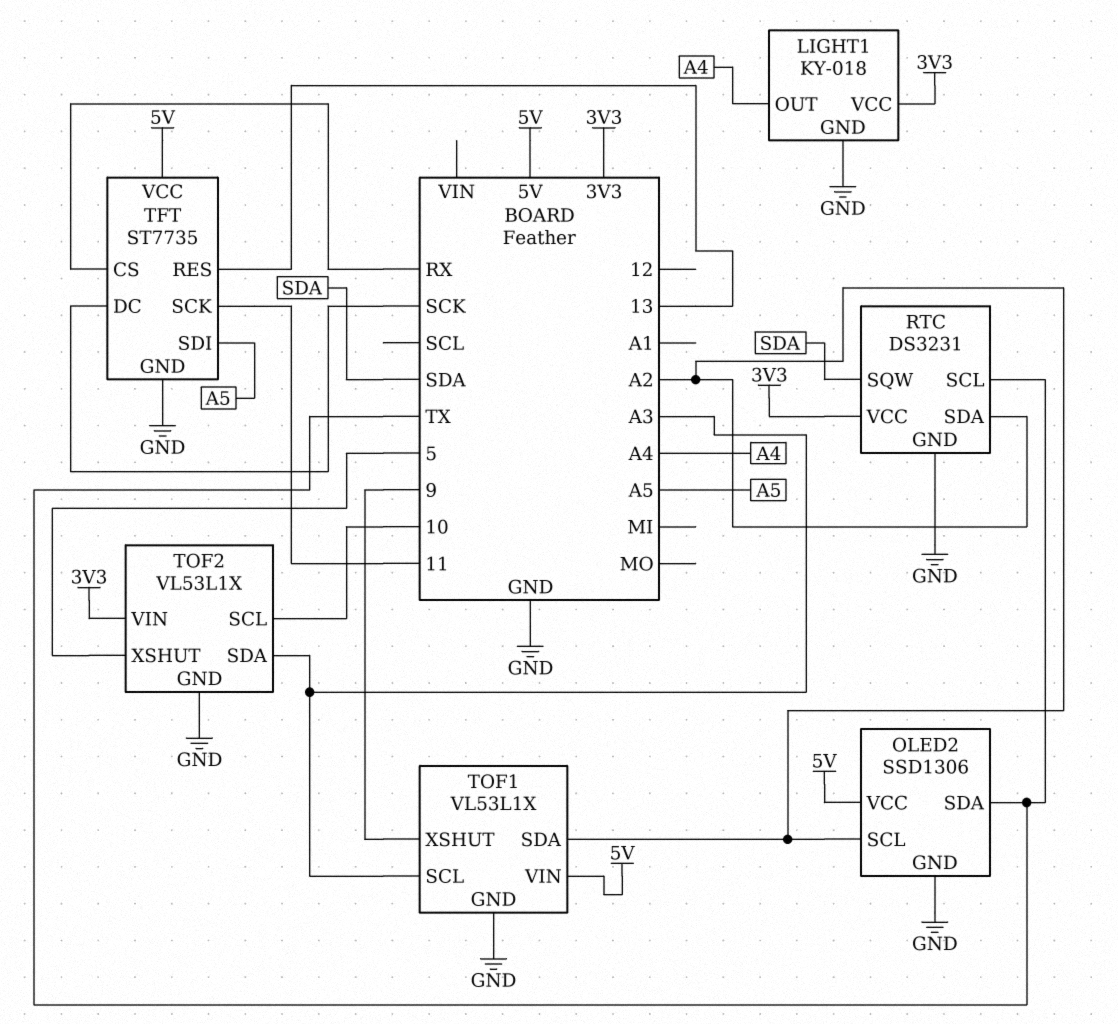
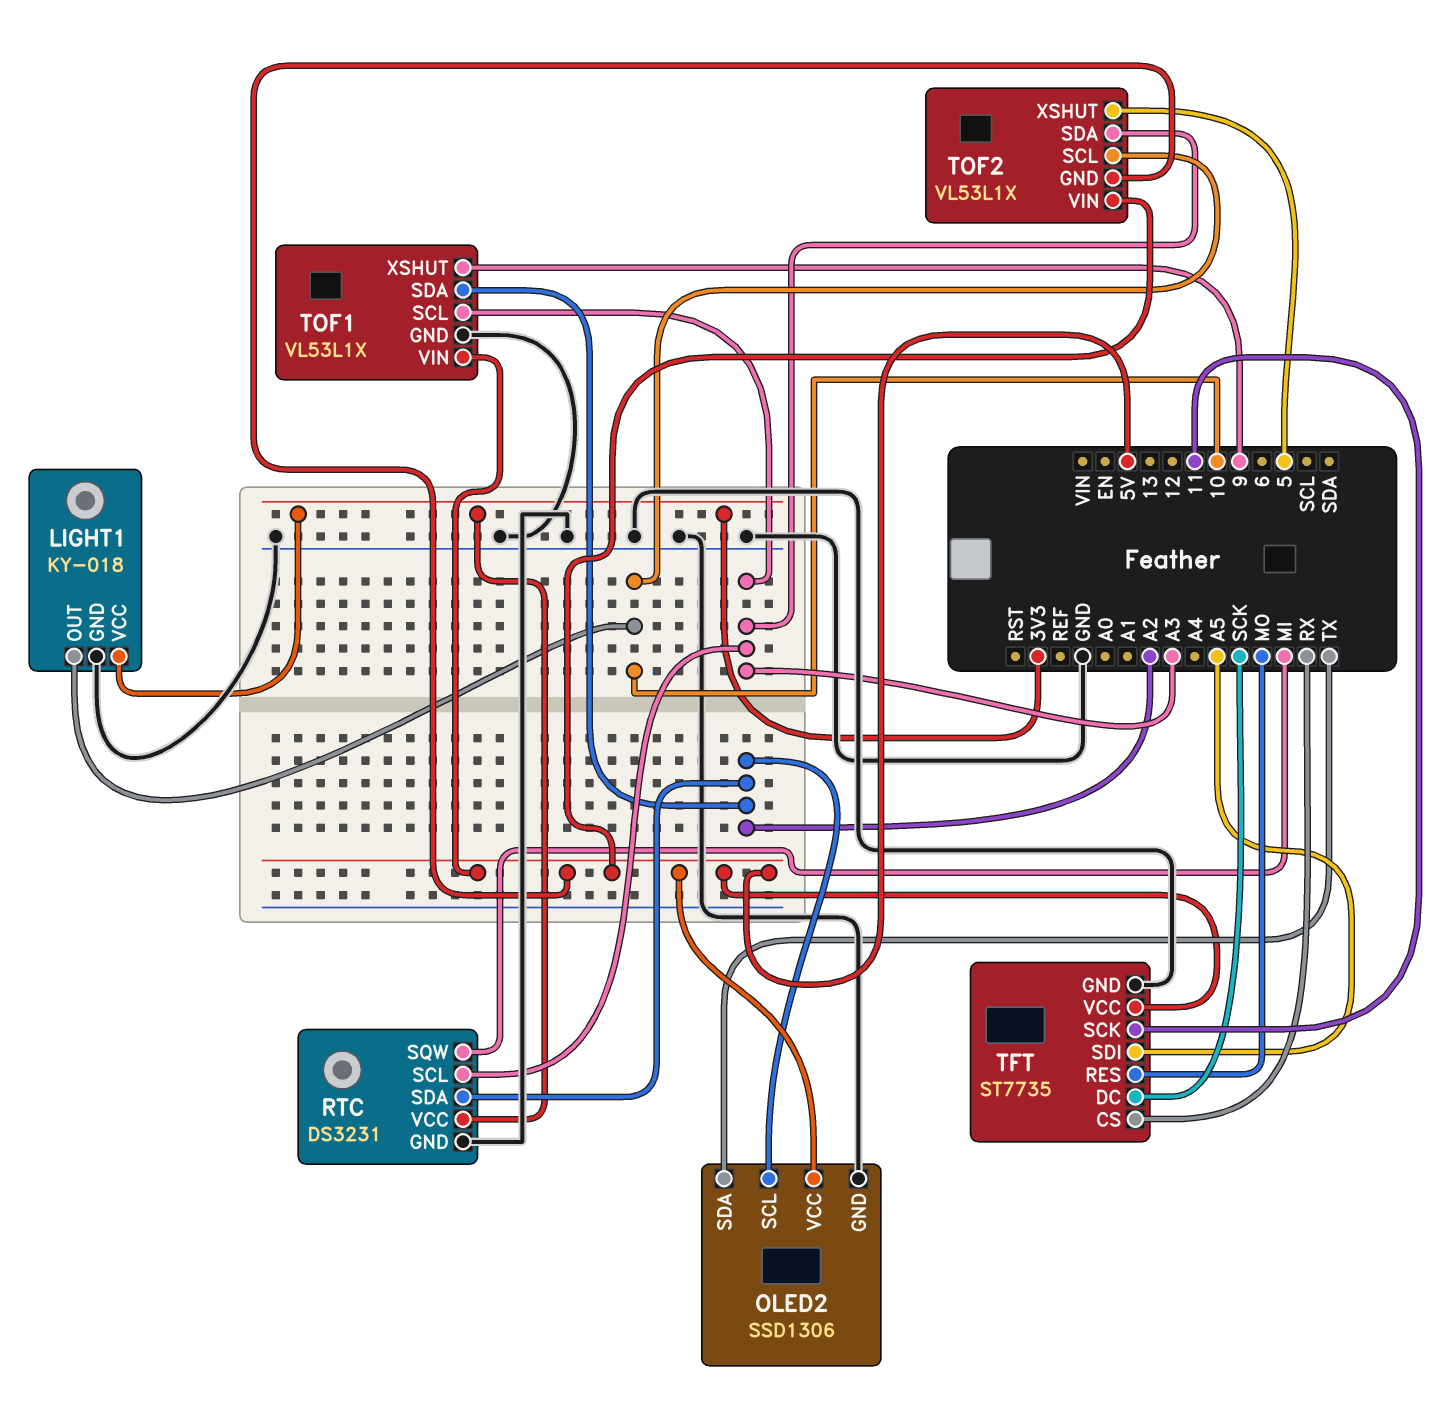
LIGHT1 pin OUT: A4 -> 10
RTC pin SCL: TX -> A3
RTC pin SQW: SDA -> MI
TFT pin RES: 13 -> MO
TOF2 pin GND: GND -> 5V
TOF2 pin VIN: 3V3 -> 5V

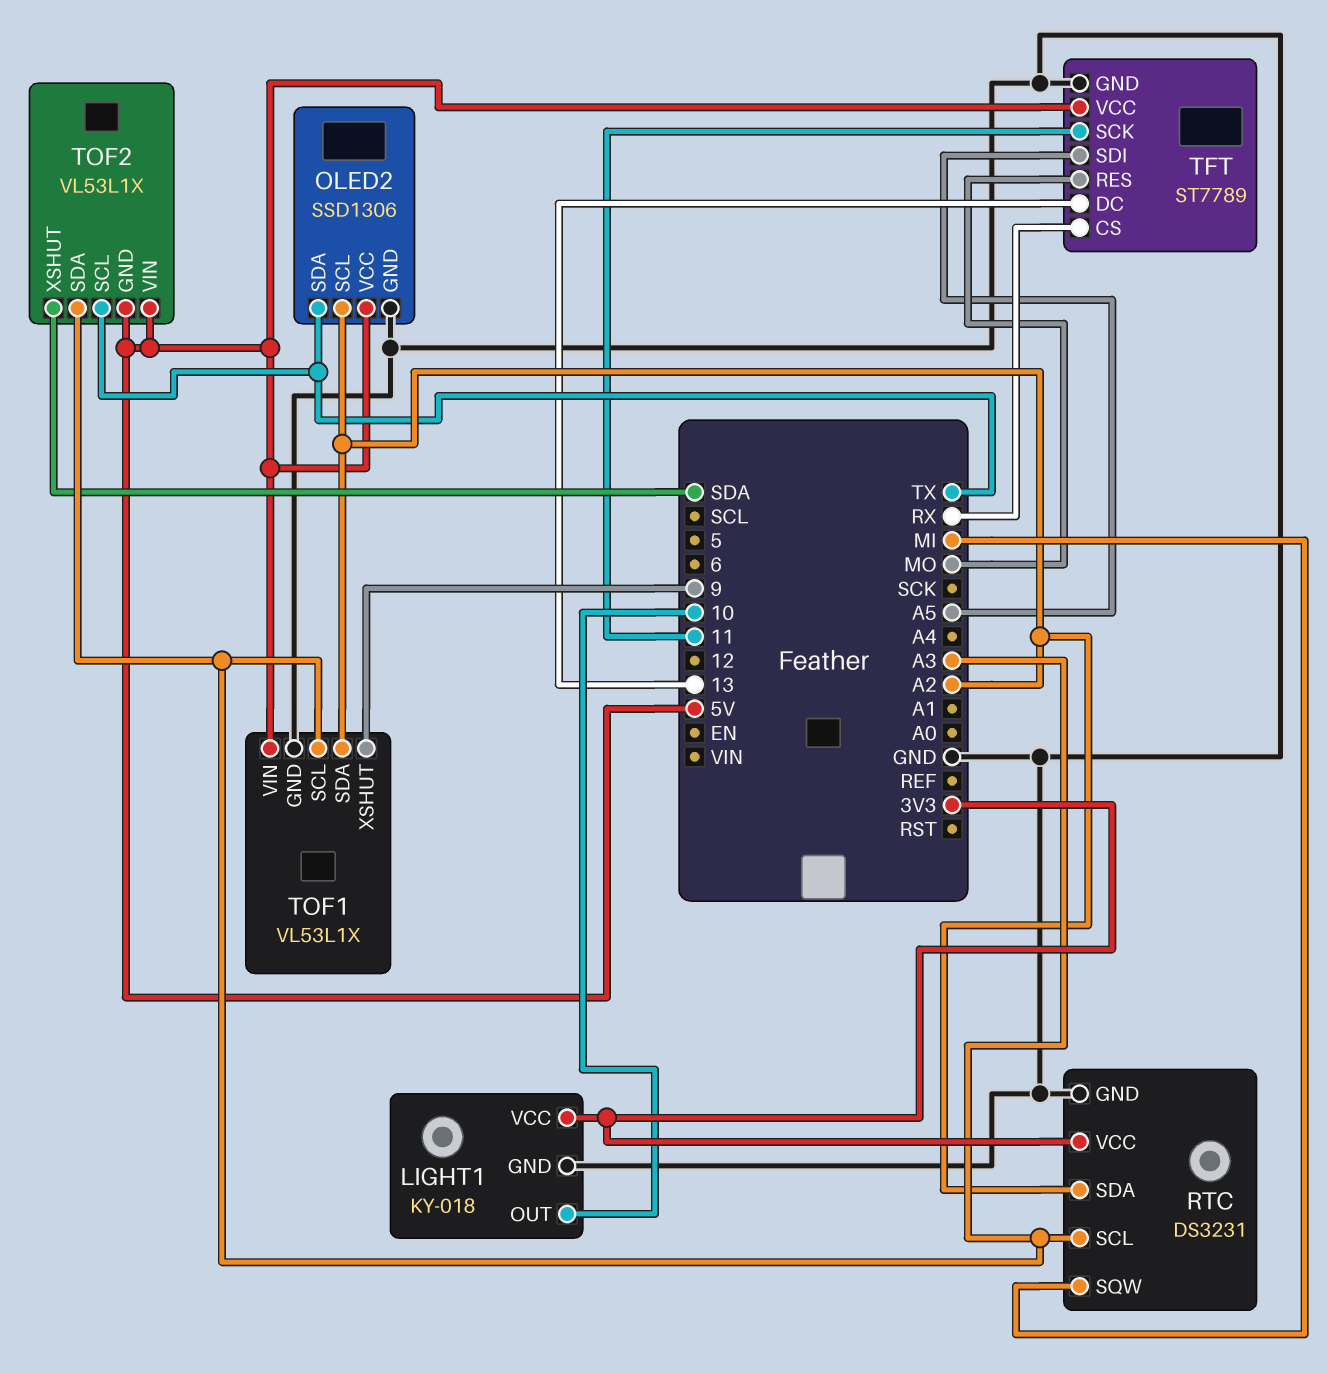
TFT: ST7735 -> ST7789
TFT pin DC: SCK -> 13
TOF2 pin SCL: 10 -> TX
TOF2 pin XSHUT: 5 -> SDA

